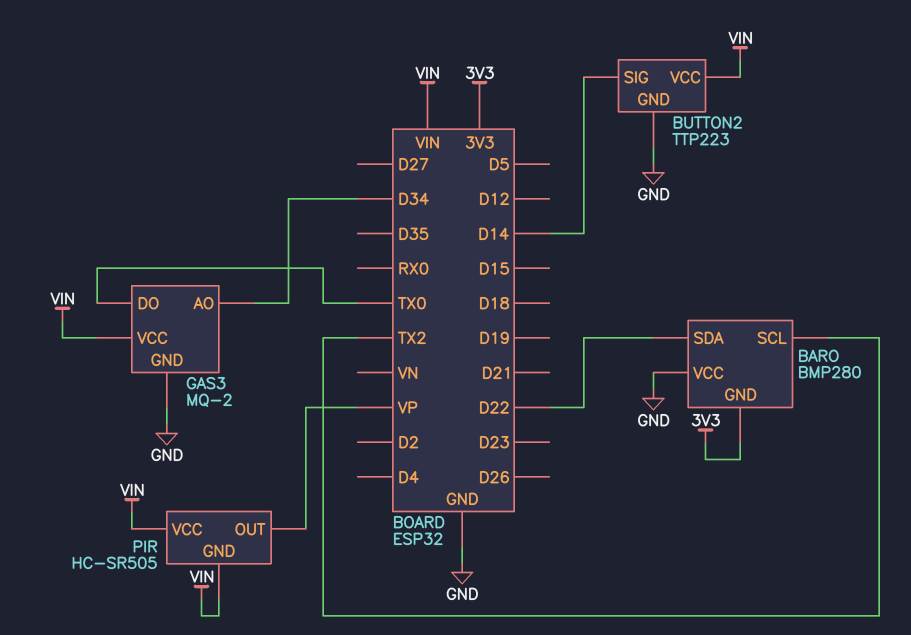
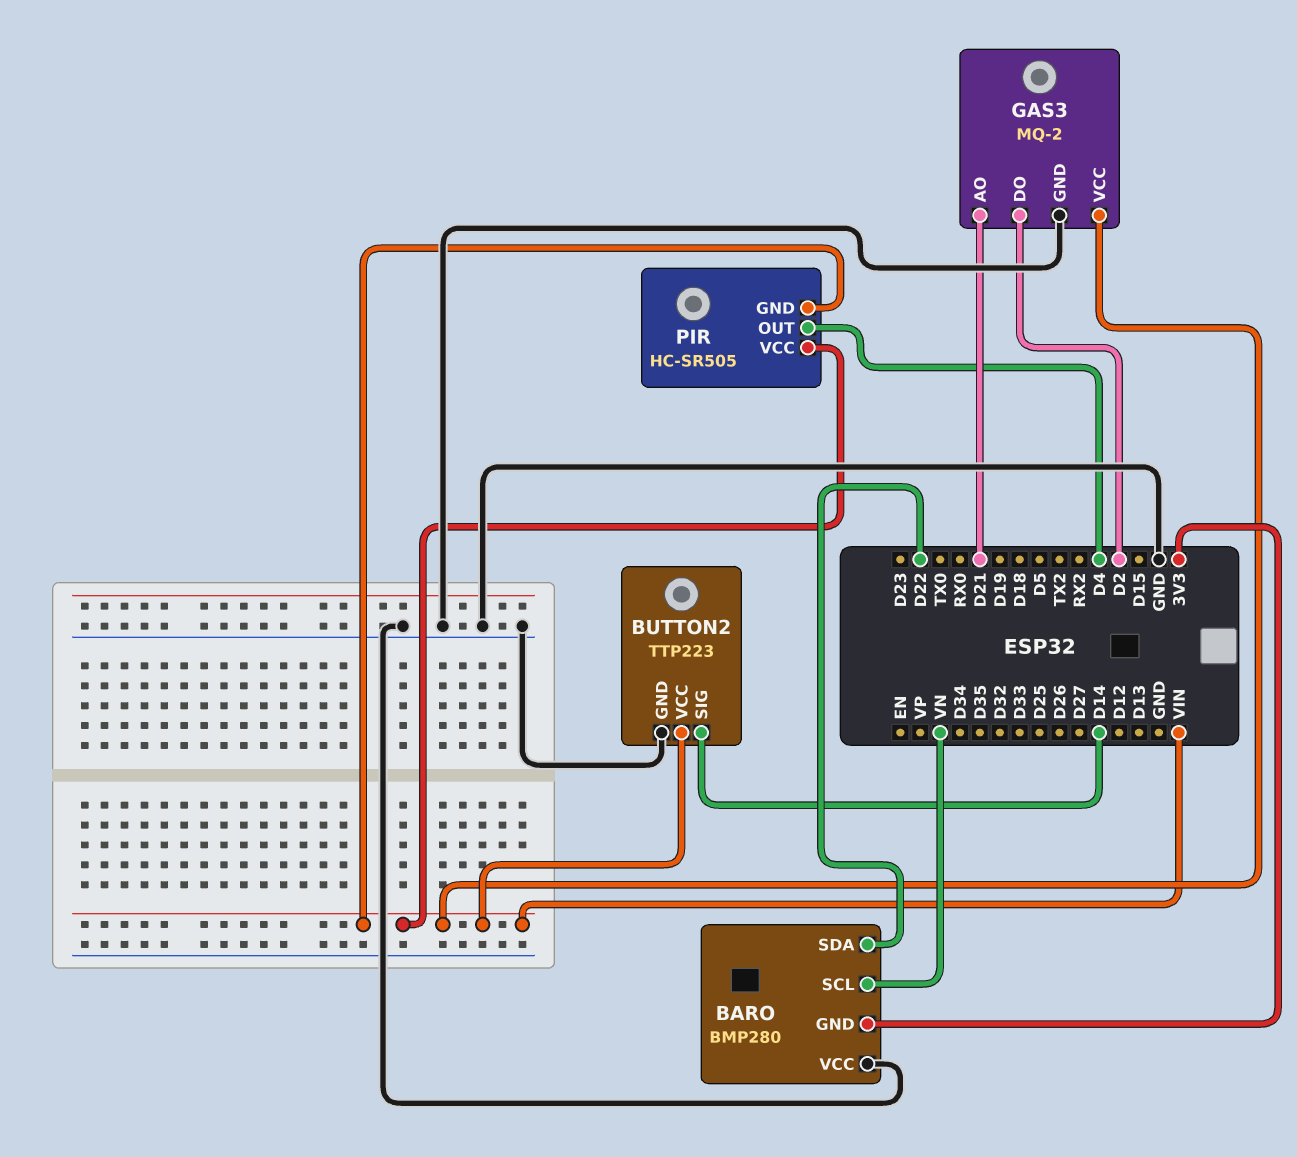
BARO pin SCL: TX2 -> VN
GAS3 pin AO: D34 -> D21
GAS3 pin DO: TX0 -> D2
PIR pin OUT: VP -> D4

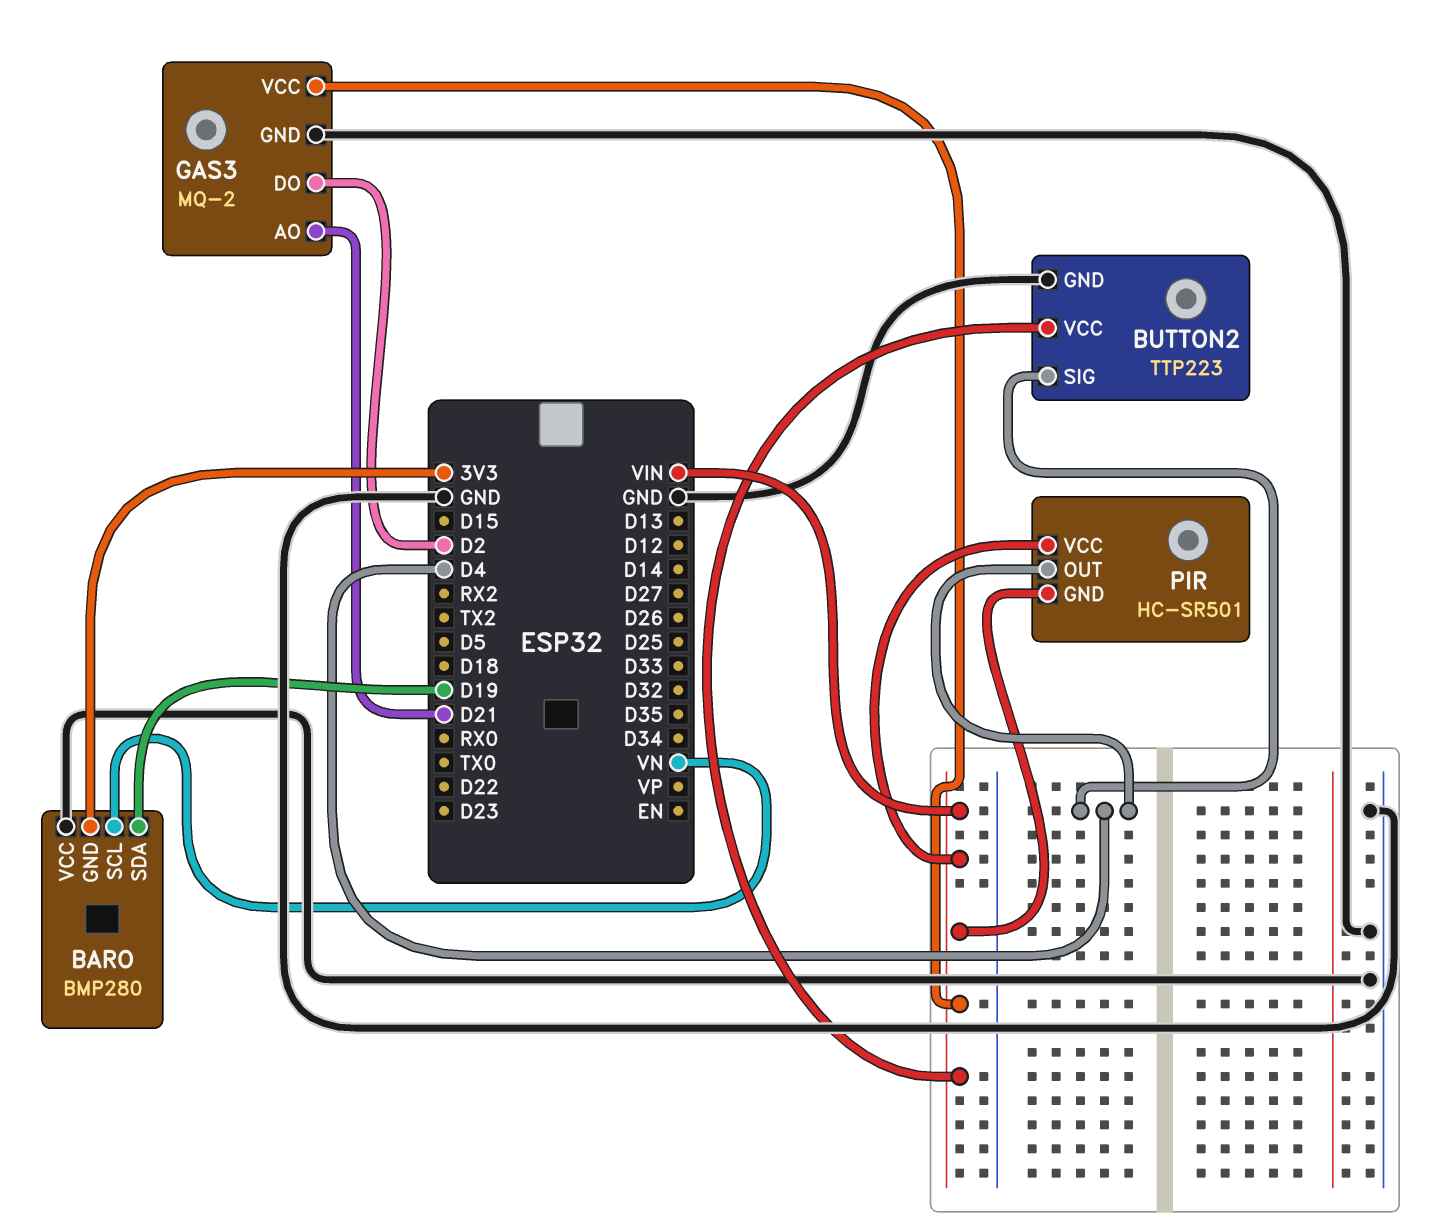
BARO pin SDA: D22 -> D19
BUTTON2 pin SIG: D14 -> D4
PIR: HC-SR505 -> HC-SR501

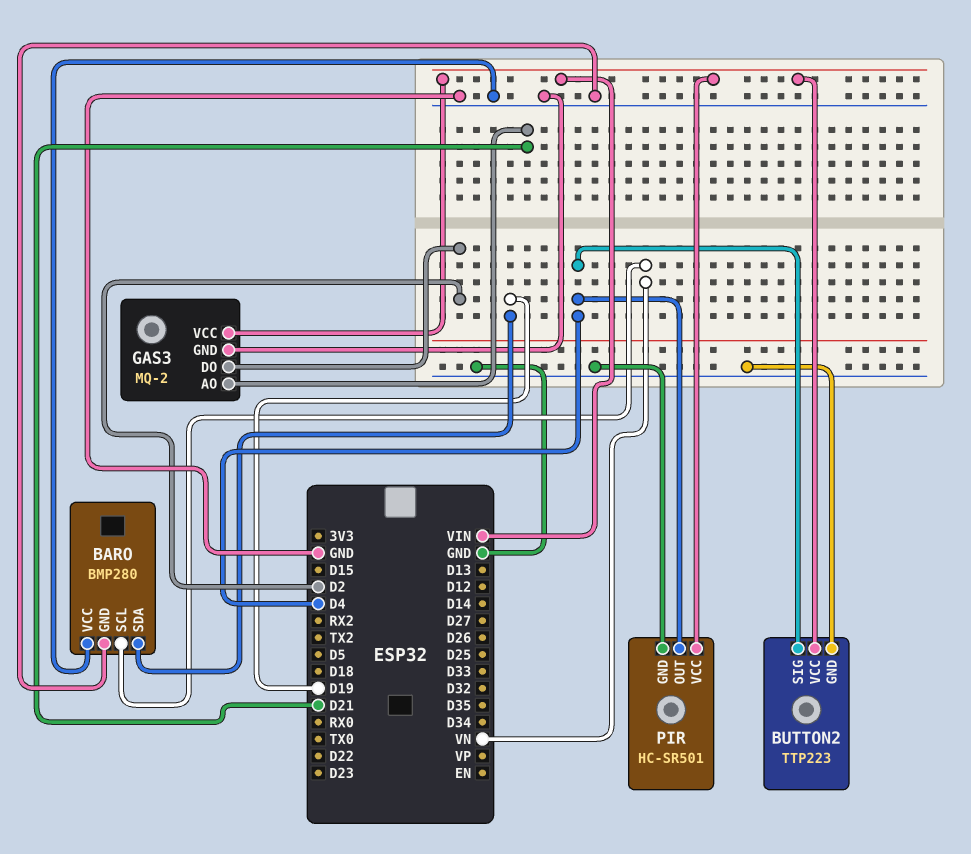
BARO pin GND: 3V3 -> GND
PIR pin GND: VIN -> GND

